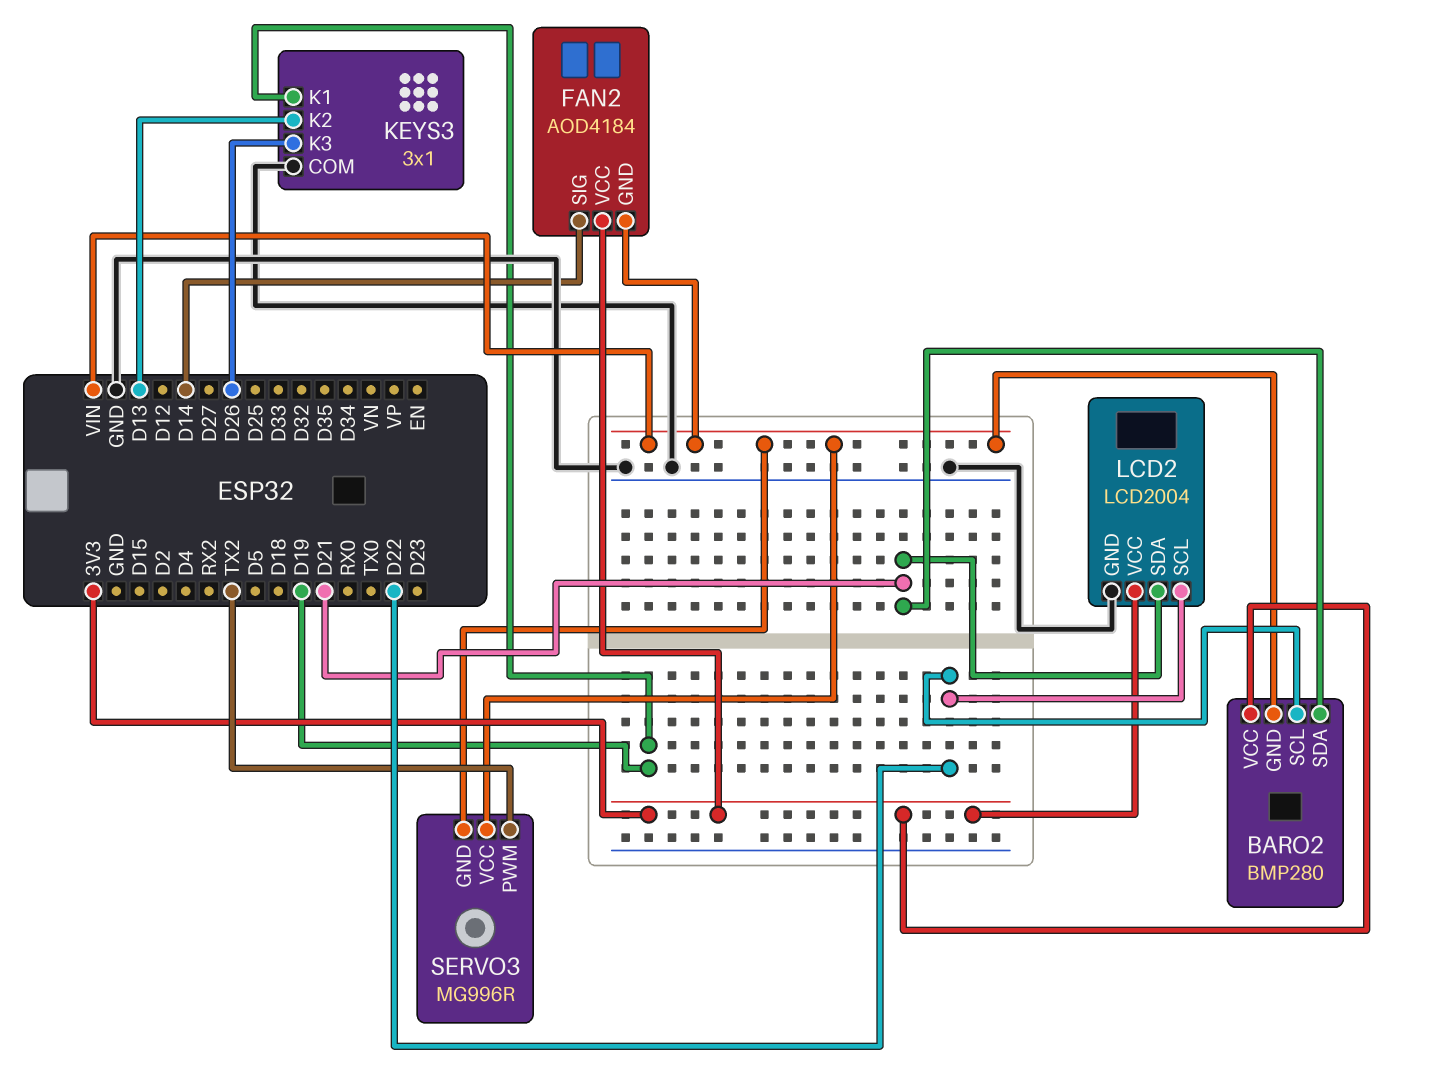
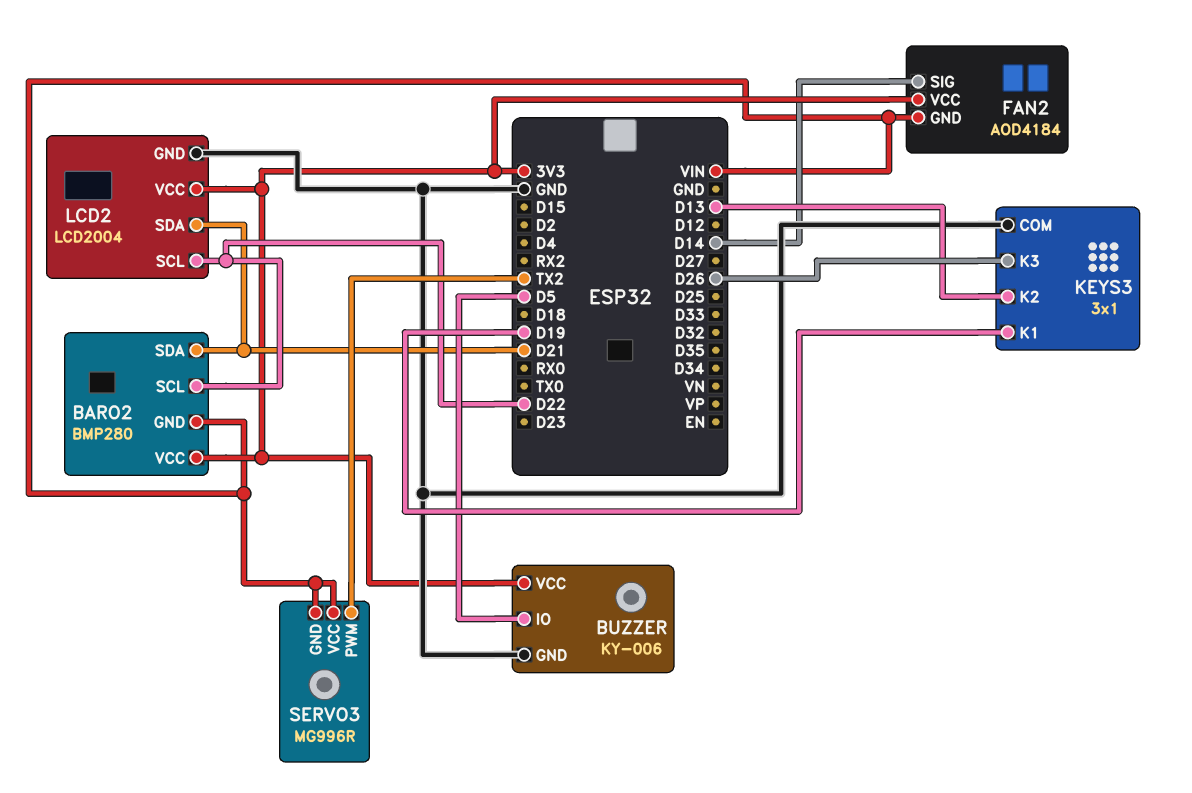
BUZZER: none -> KY-006
BUZZER pin GND: none -> GND
BUZZER pin IO: none -> D5
BUZZER pin VCC: none -> 3V3

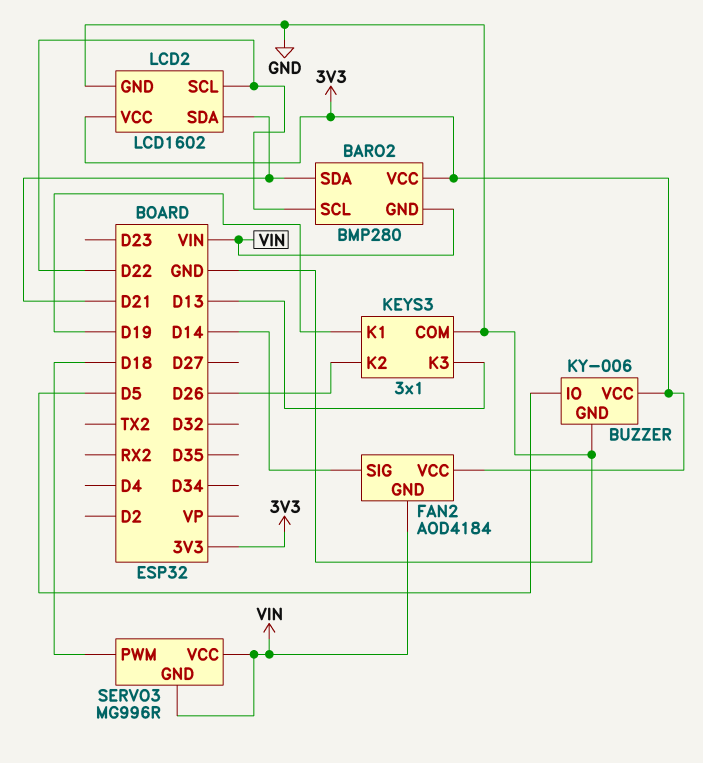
KEYS3 pin K2: D13 -> D26
KEYS3 pin K3: D26 -> D13
LCD2: LCD2004 -> LCD1602
SERVO3 pin PWM: TX2 -> D18

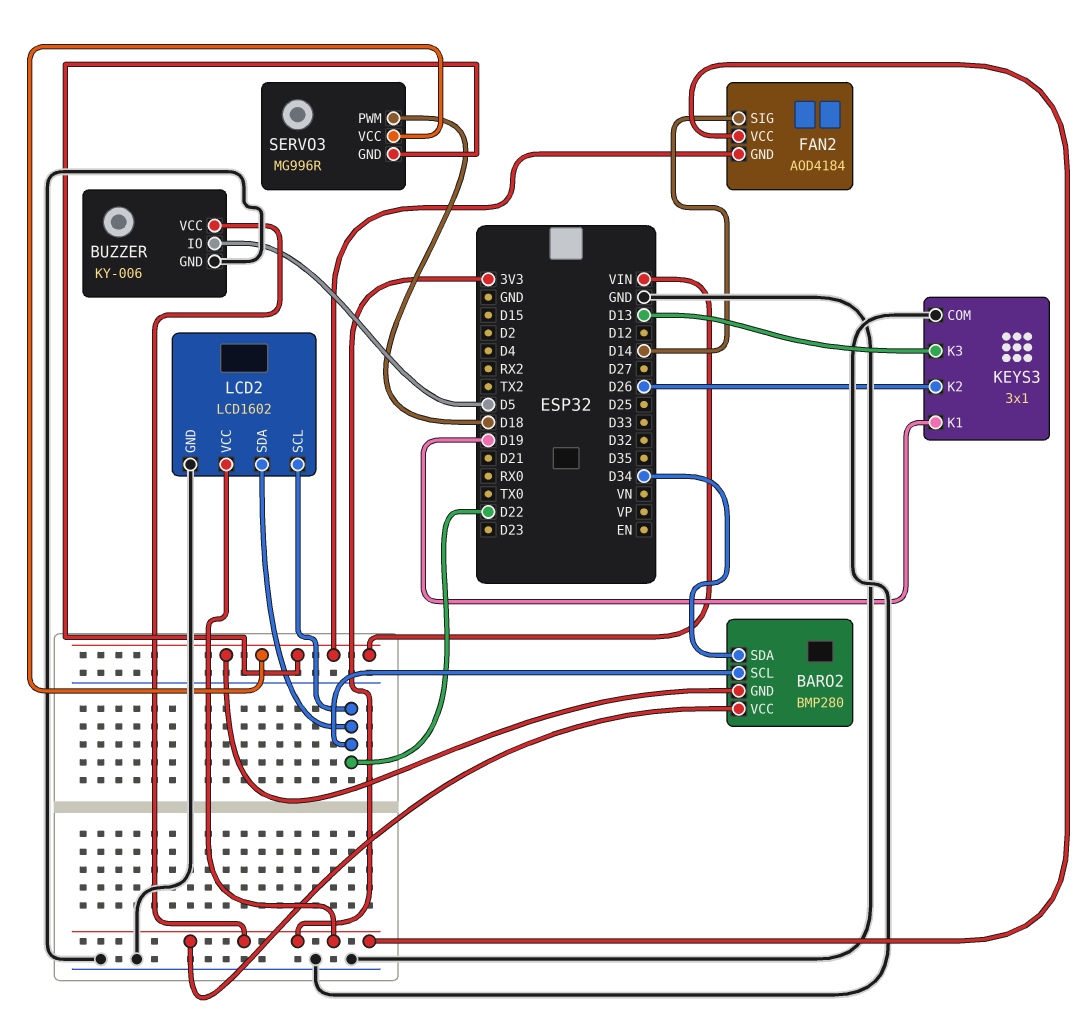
BARO2 pin SDA: D21 -> D34
LCD2 pin SDA: D21 -> D22

